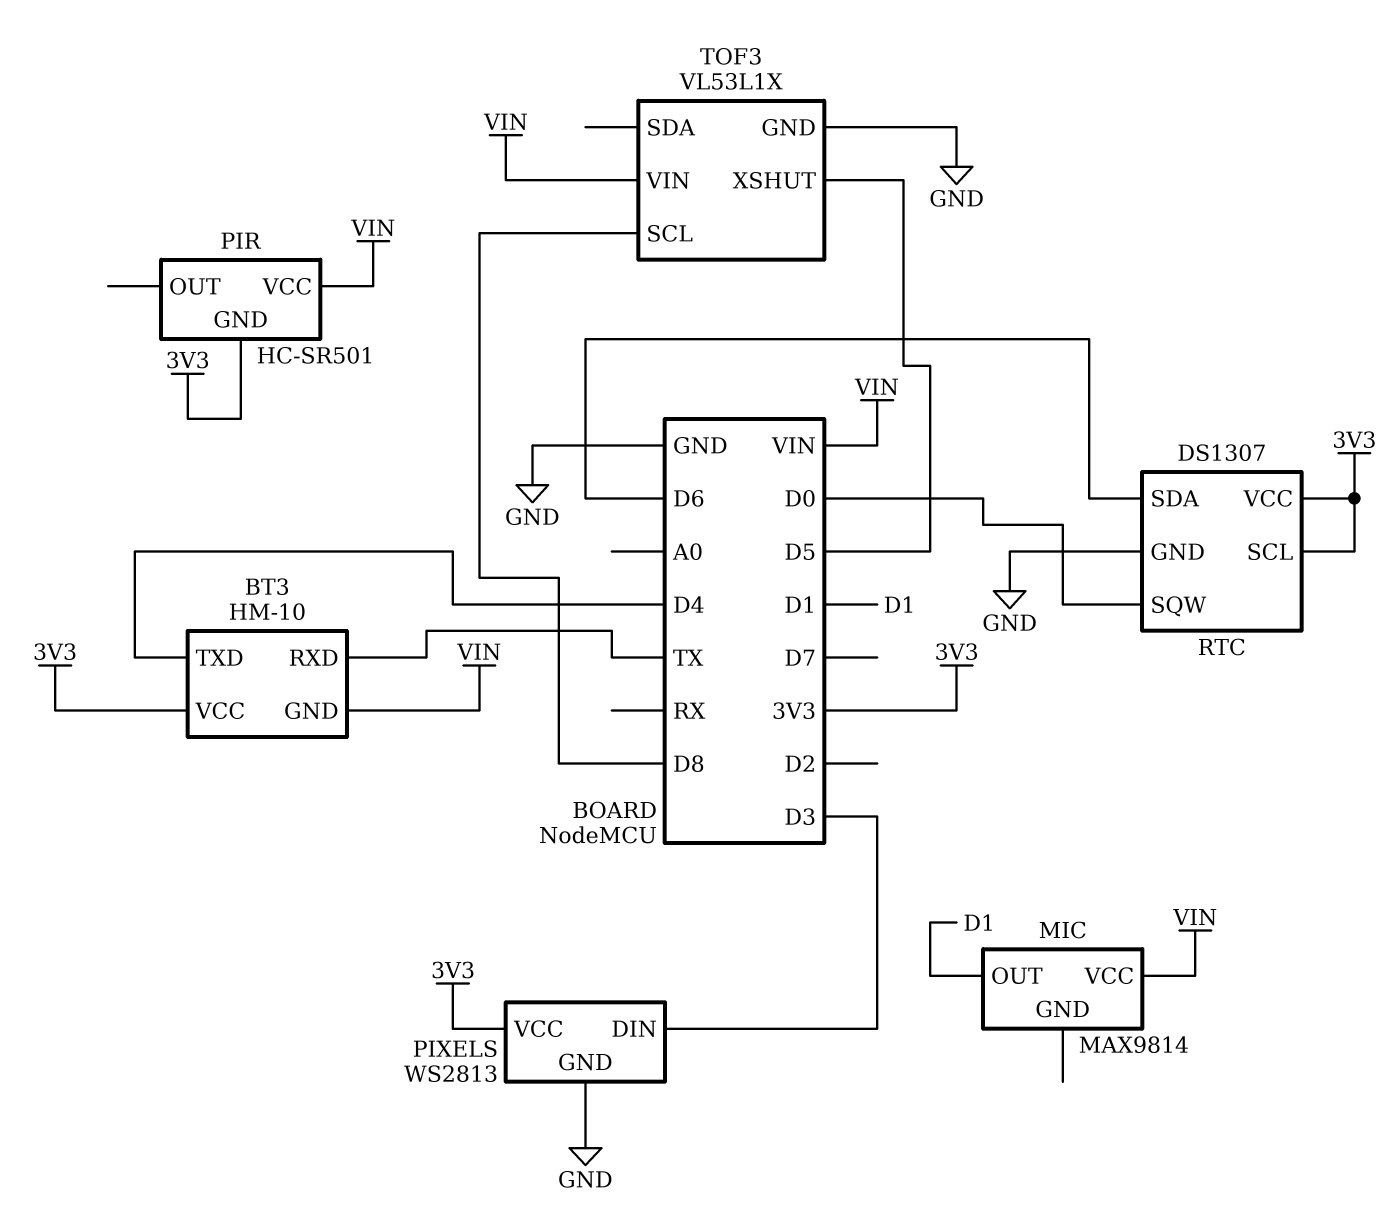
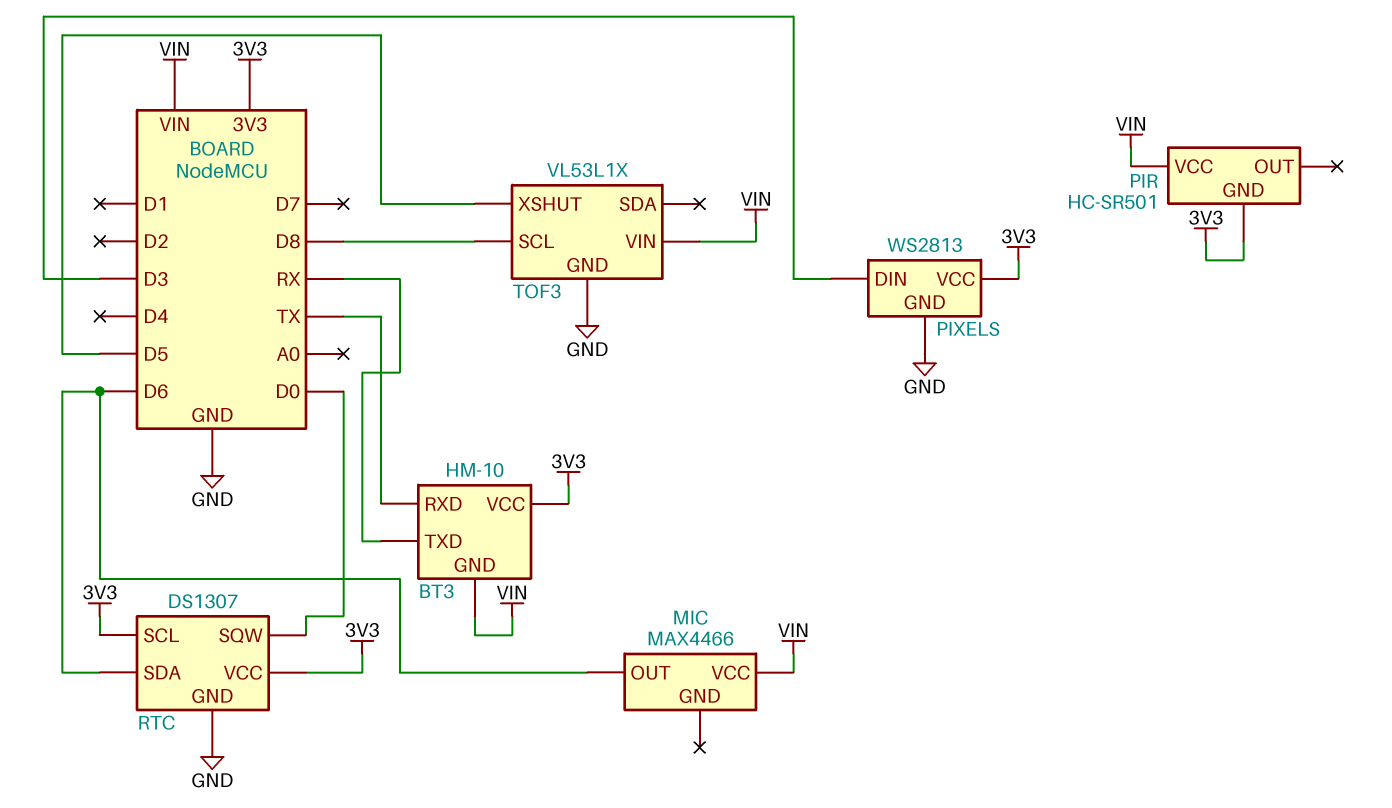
BT3 pin TXD: D4 -> RX
MIC: MAX9814 -> MAX4466
MIC pin OUT: D1 -> D6

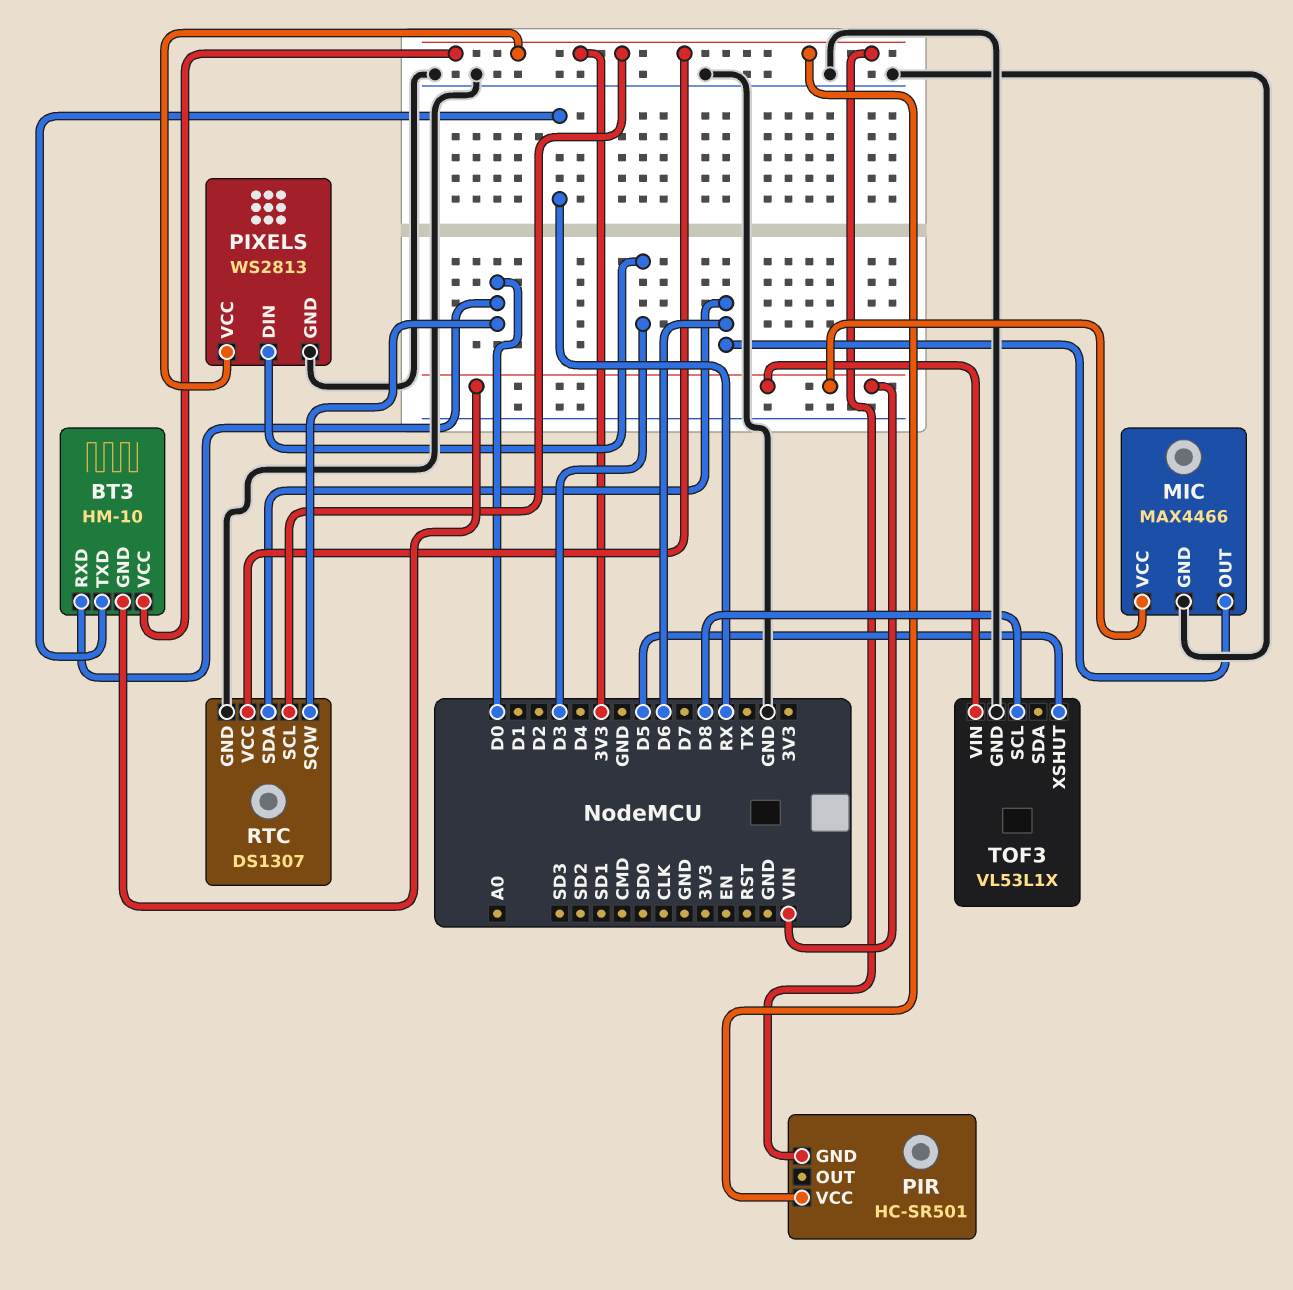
BT3 pin RXD: TX -> D0
MIC pin GND: none -> GND
PIR pin VCC: VIN -> 3V3

